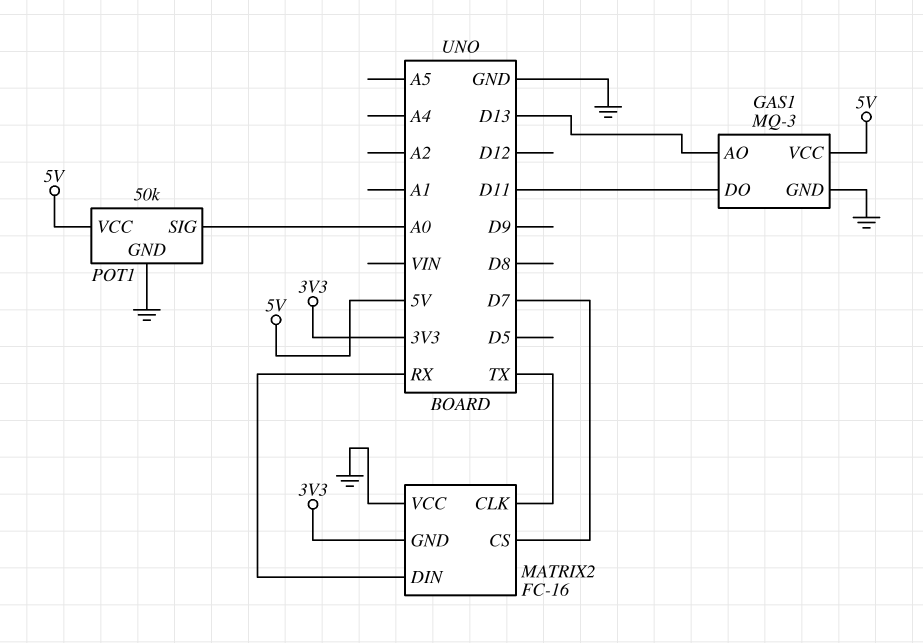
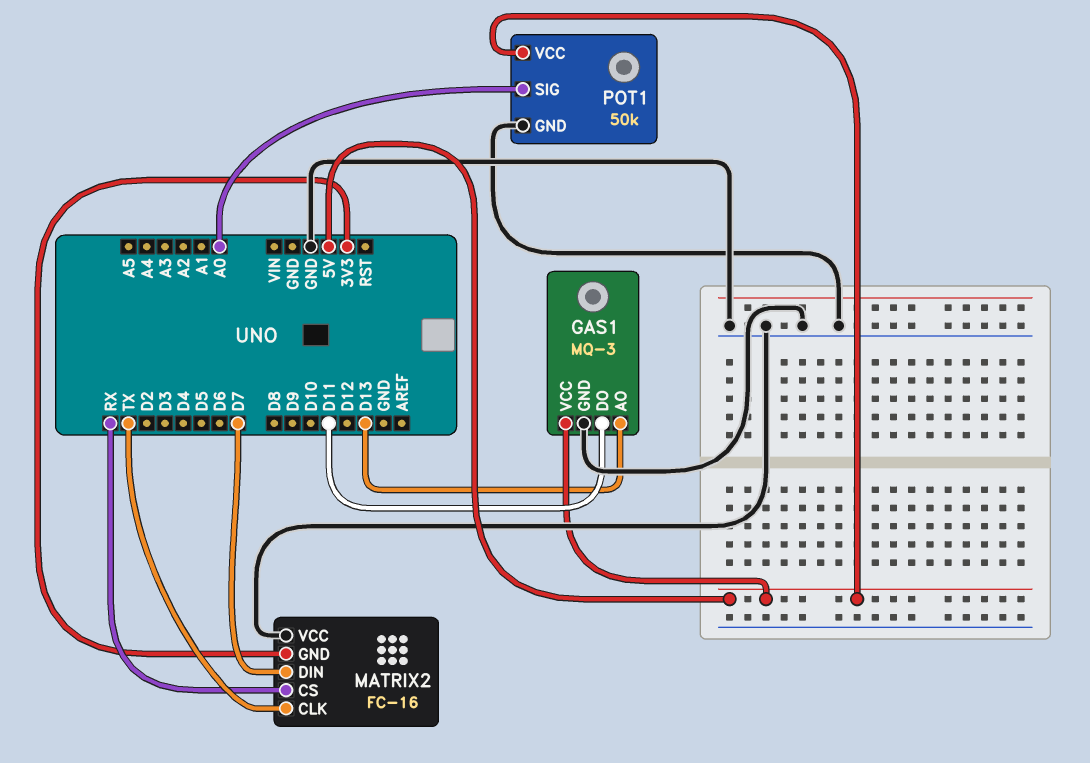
MATRIX2 pin CS: D7 -> RX
MATRIX2 pin DIN: RX -> D7

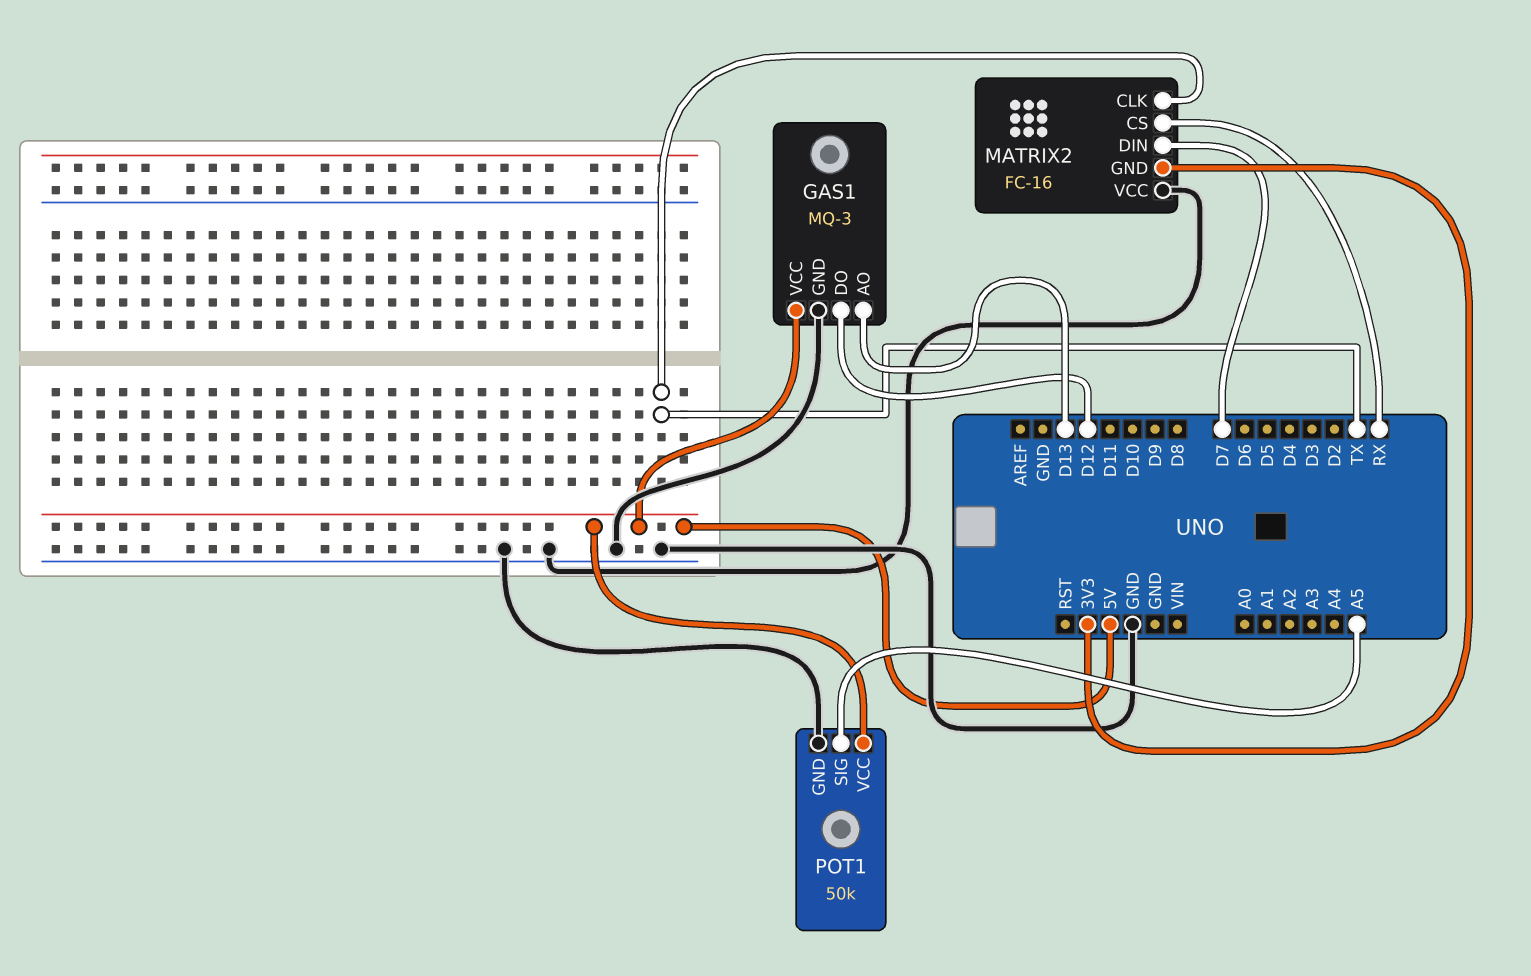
GAS1 pin DO: D11 -> D12
POT1 pin SIG: A0 -> A5

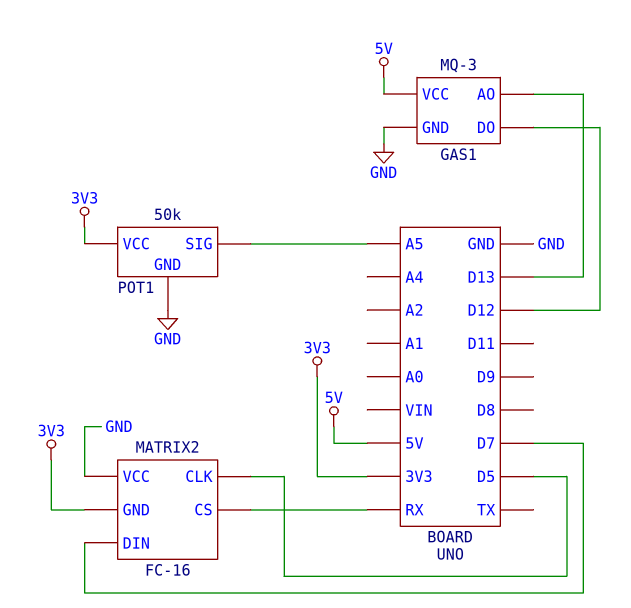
MATRIX2 pin CLK: TX -> D5
POT1 pin VCC: 5V -> 3V3

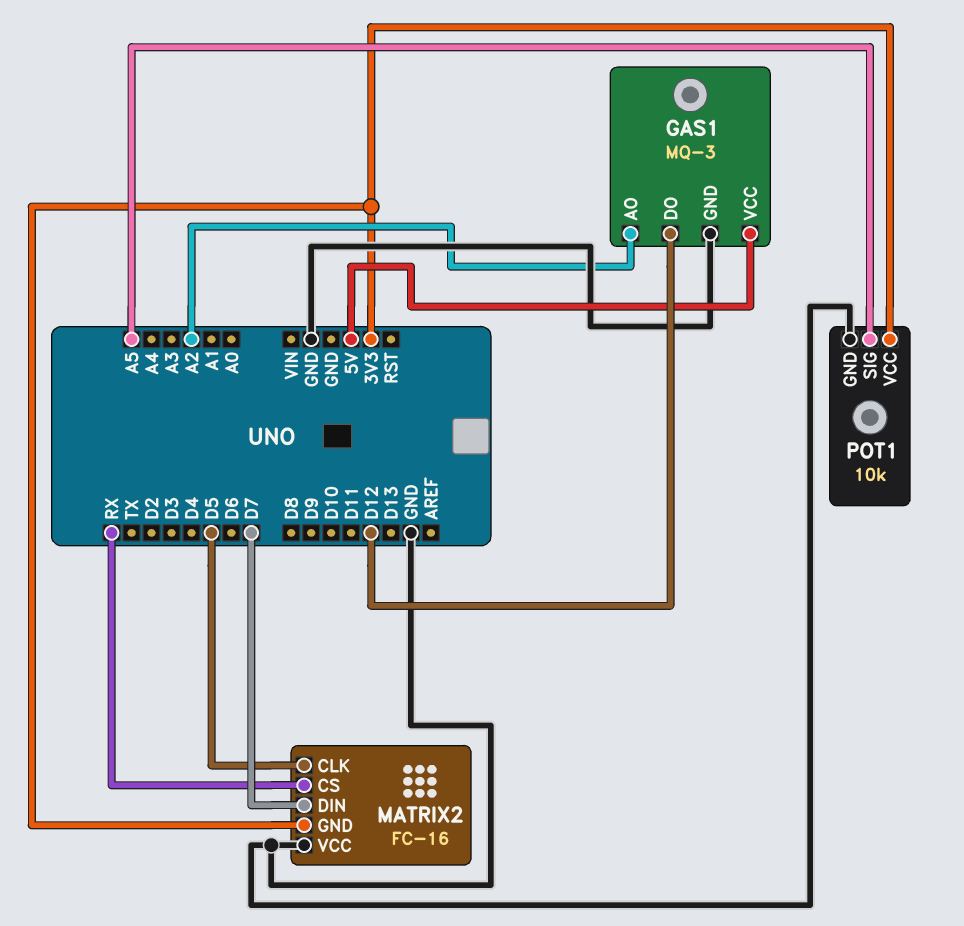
GAS1 pin AO: D13 -> A2
POT1: 50k -> 10k

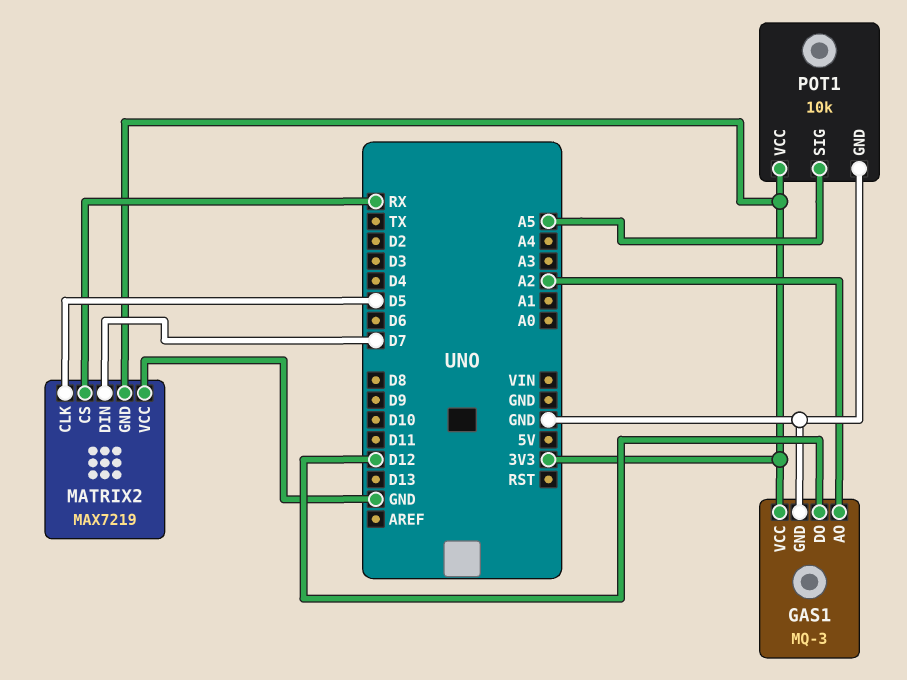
GAS1 pin VCC: 5V -> 3V3
MATRIX2: FC-16 -> MAX7219

